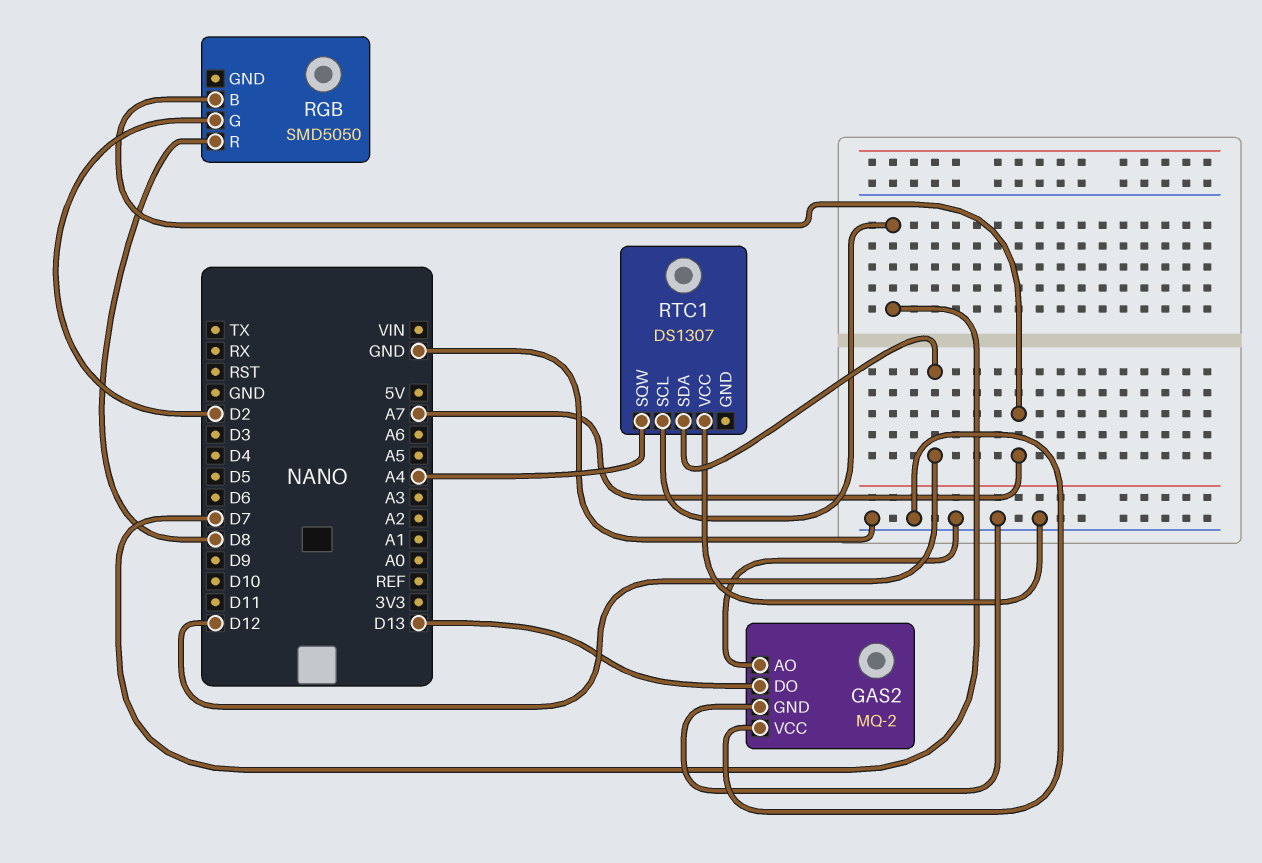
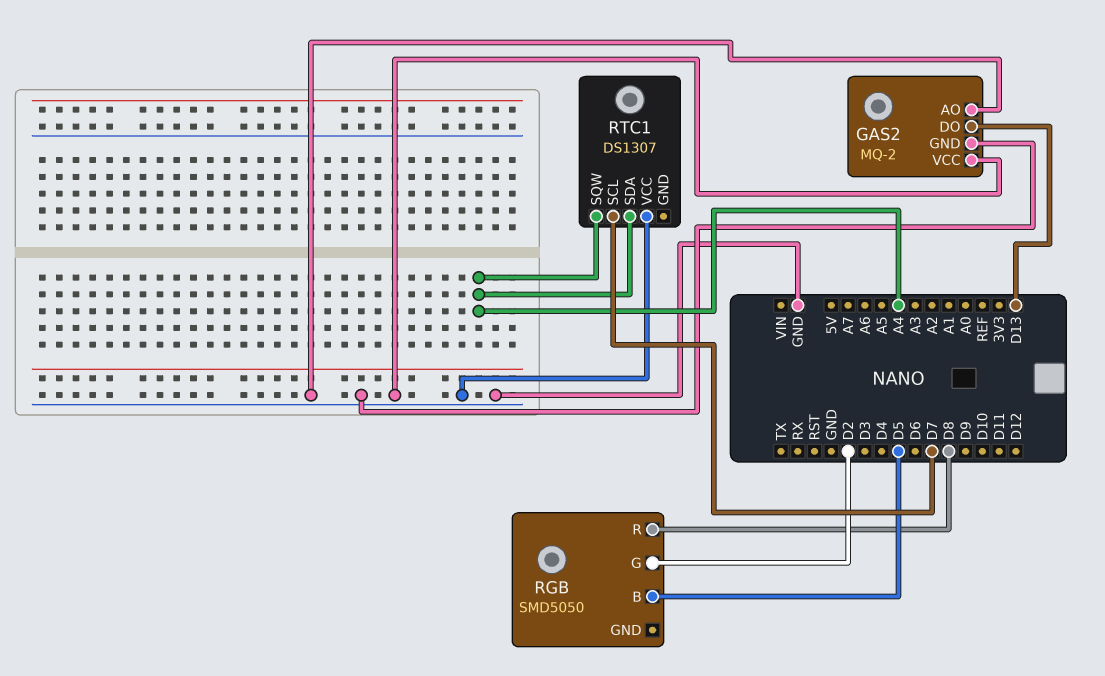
RGB pin B: A7 -> D5
RTC1 pin SDA: D12 -> A4

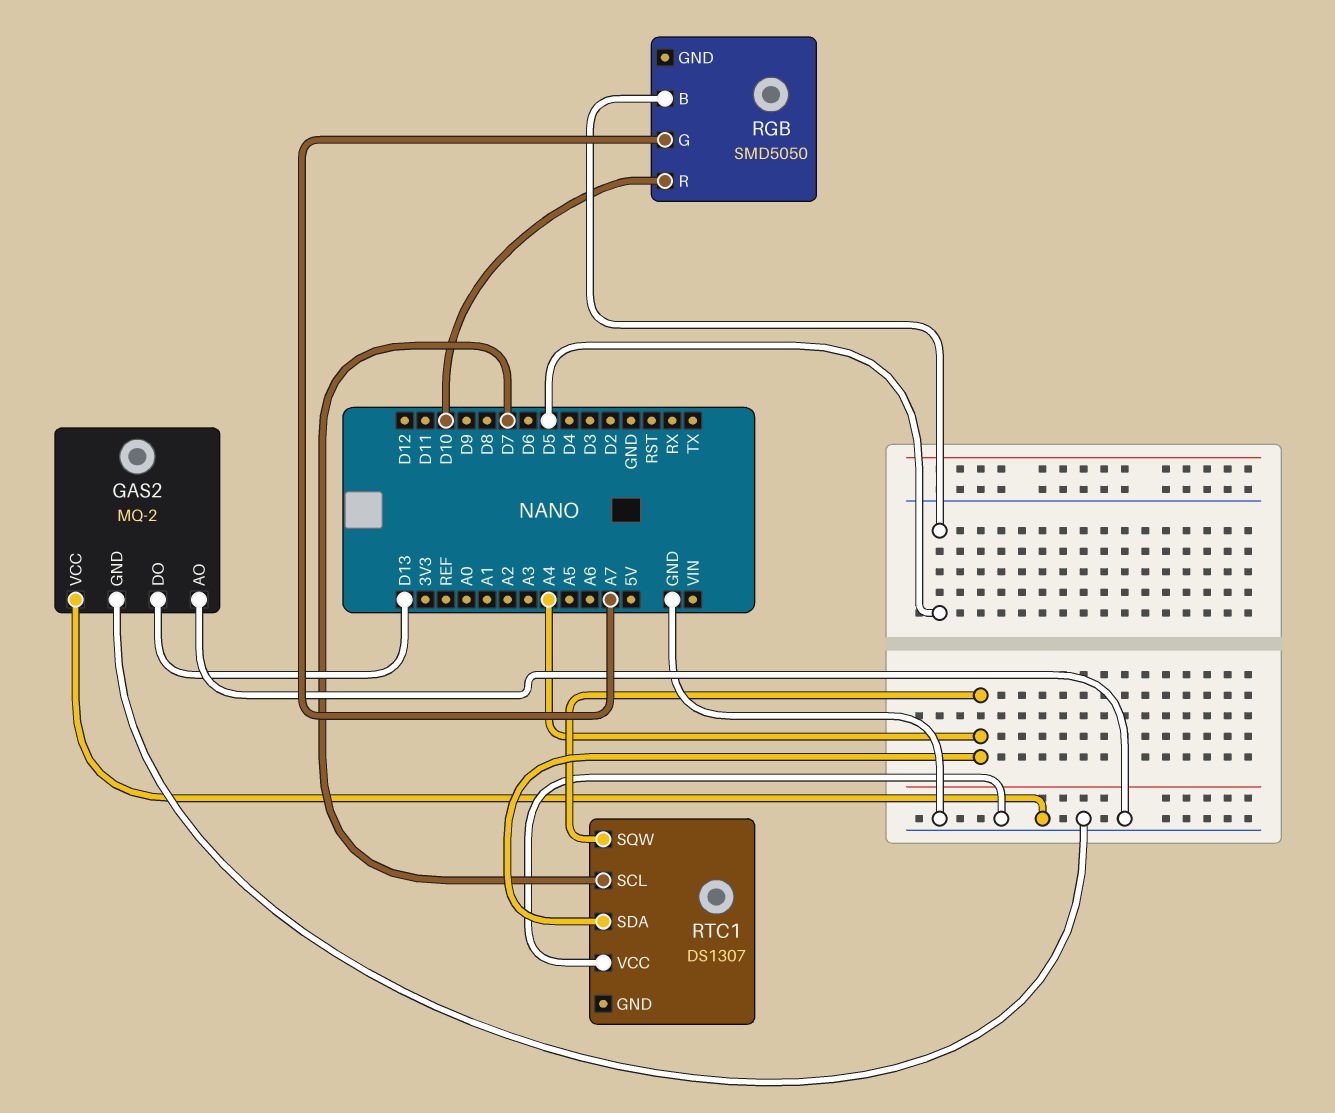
RGB pin G: D2 -> A7
RGB pin R: D8 -> D10

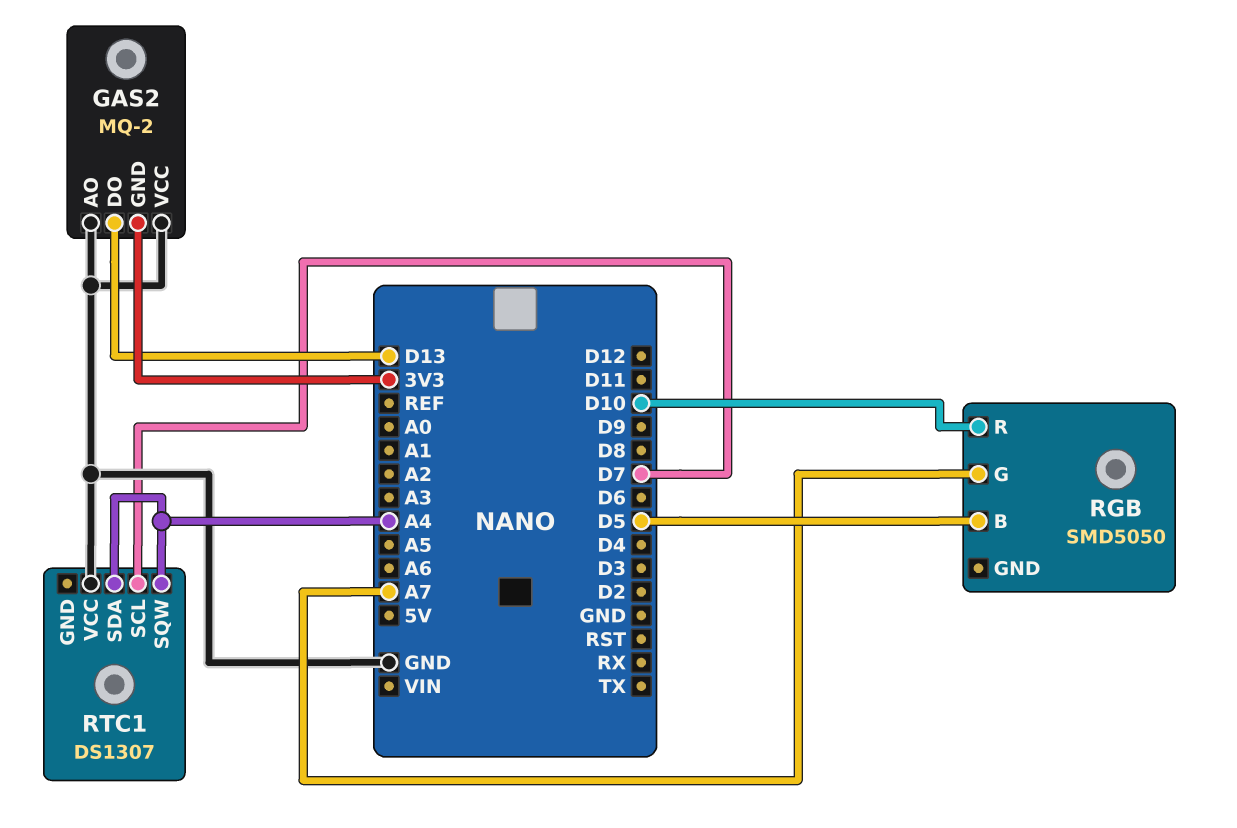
GAS2 pin GND: GND -> 3V3

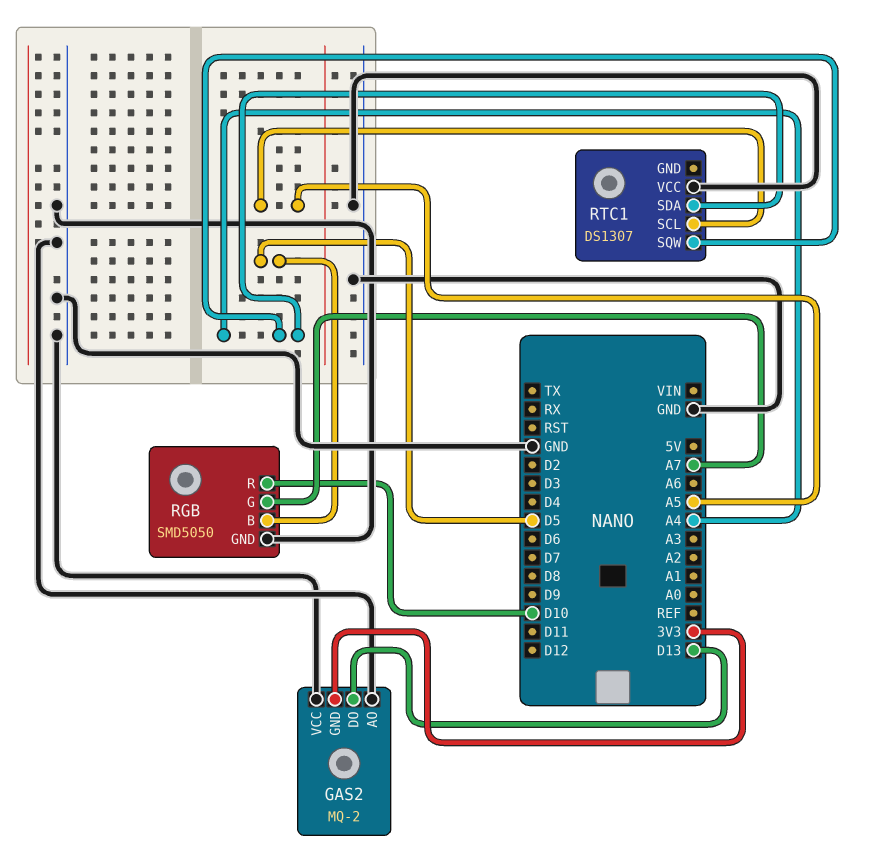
RGB pin GND: none -> GND
RTC1 pin SCL: D7 -> A5

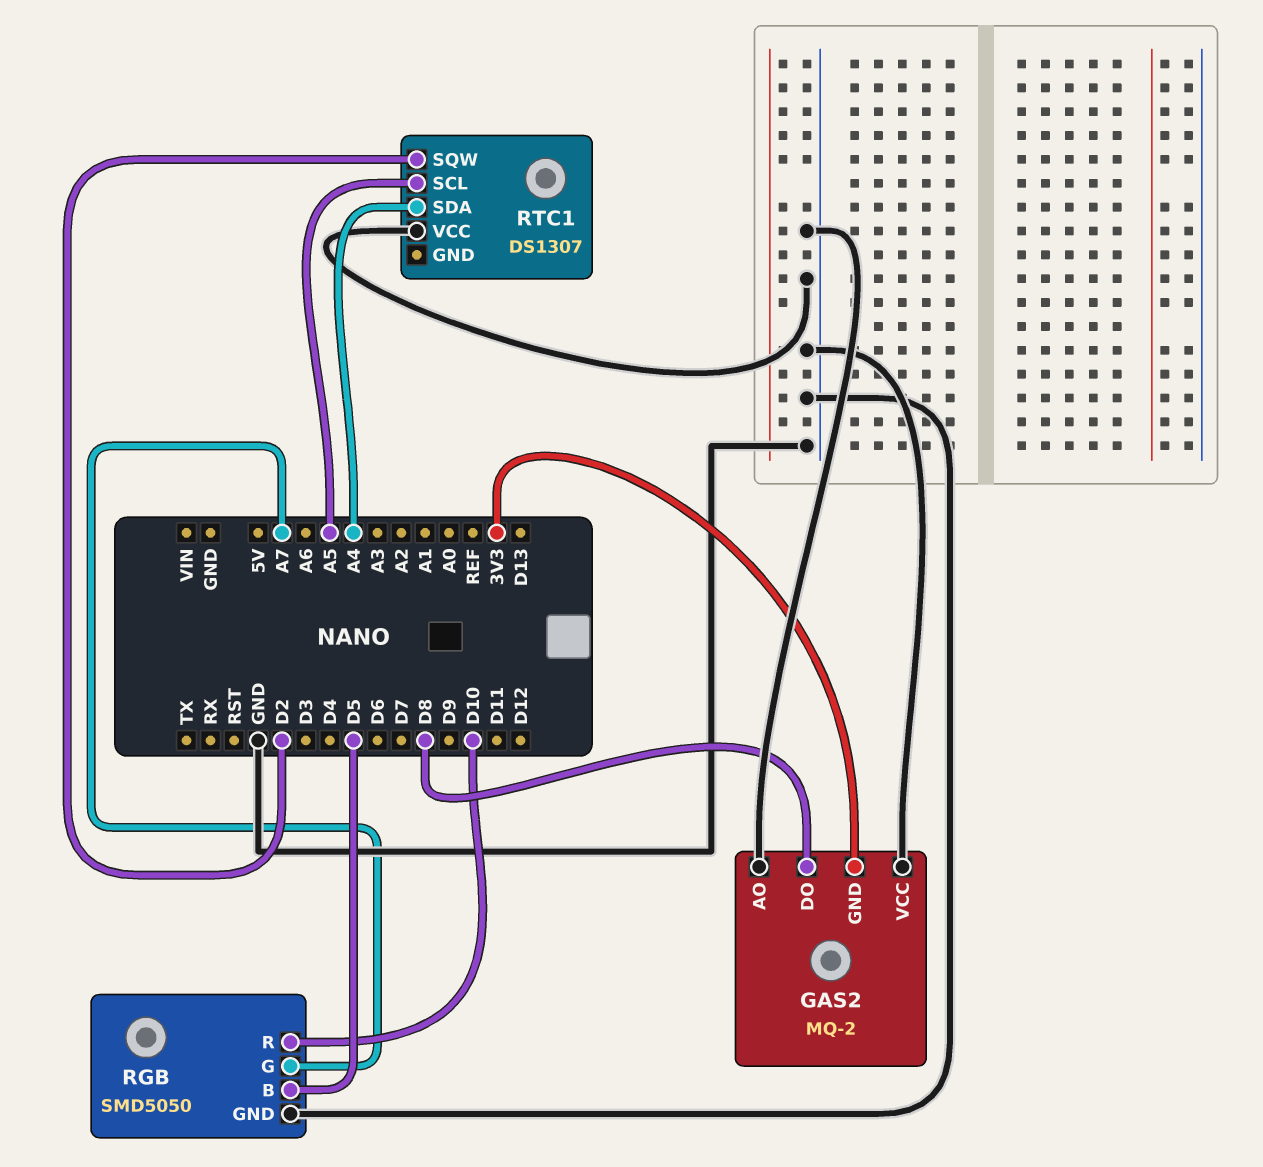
GAS2 pin DO: D13 -> D8
RTC1 pin SQW: A4 -> D2

